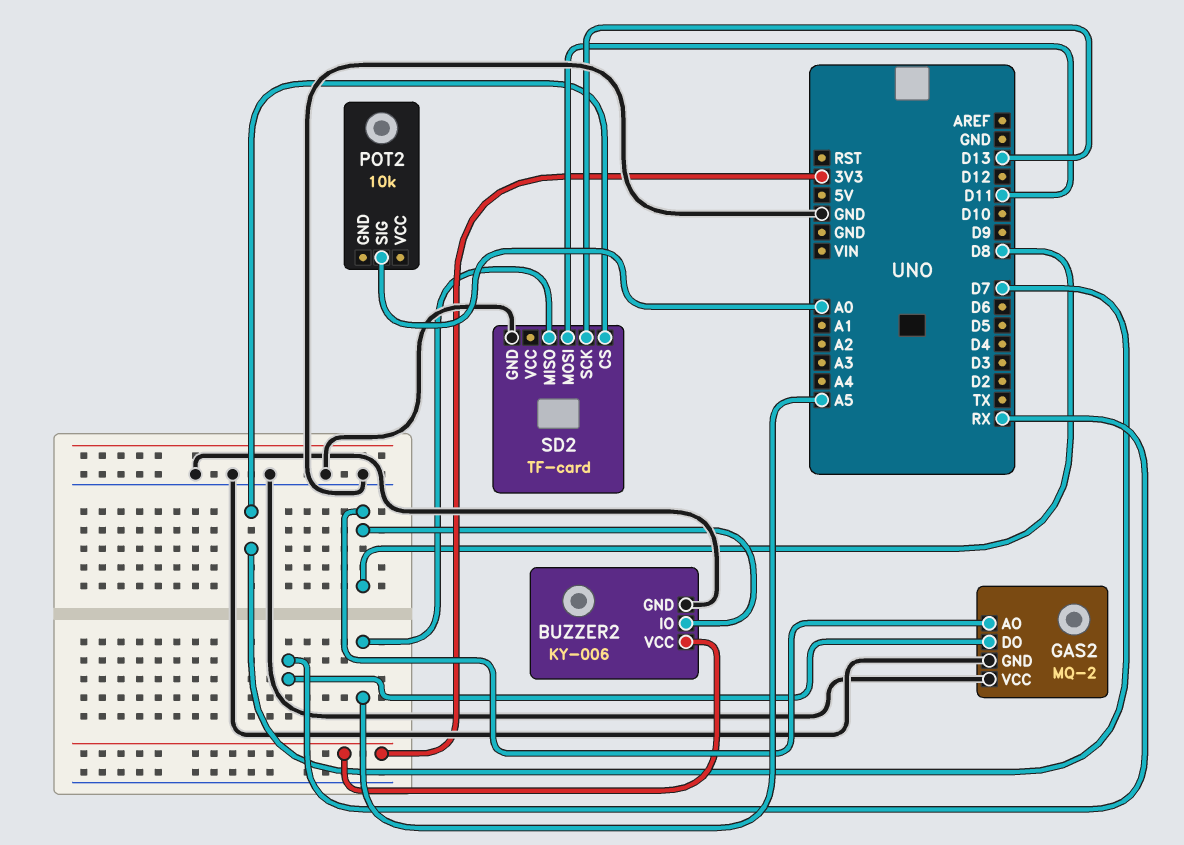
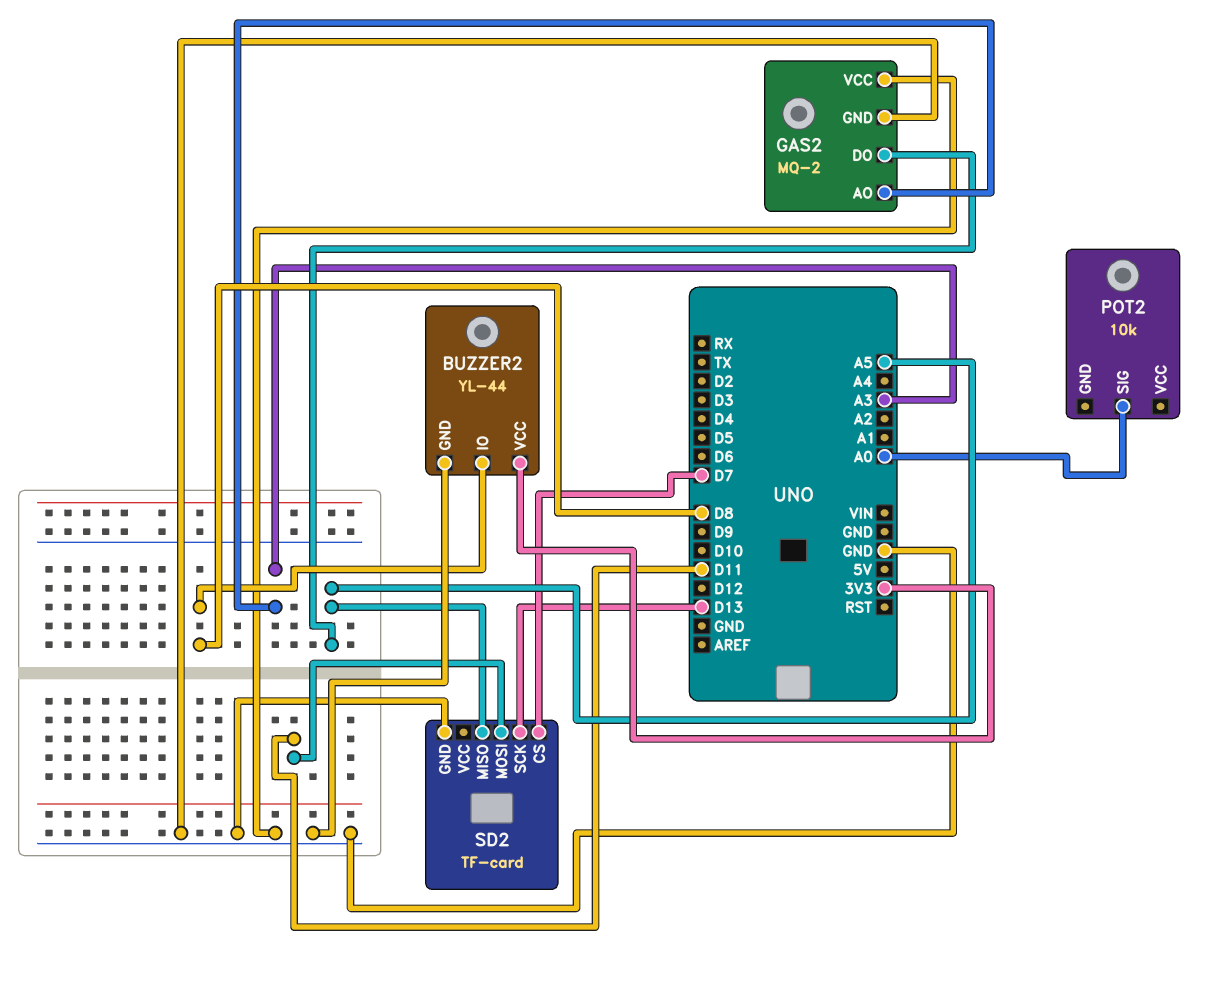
BUZZER2: KY-006 -> YL-44
GAS2 pin AO: D8 -> A3
GAS2 pin DO: RX -> A5

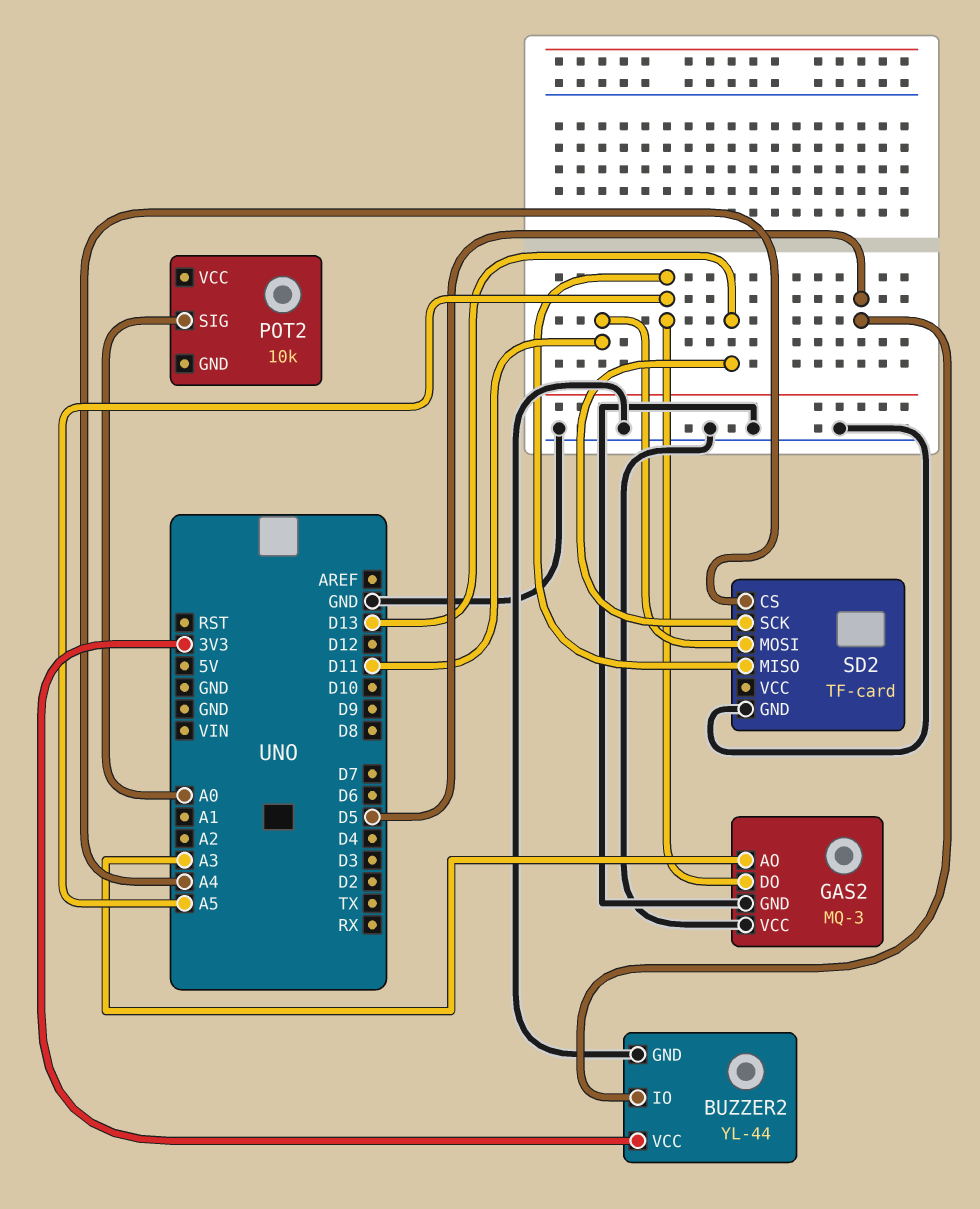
BUZZER2 pin IO: D8 -> D5
GAS2: MQ-2 -> MQ-3
SD2 pin CS: D7 -> A4

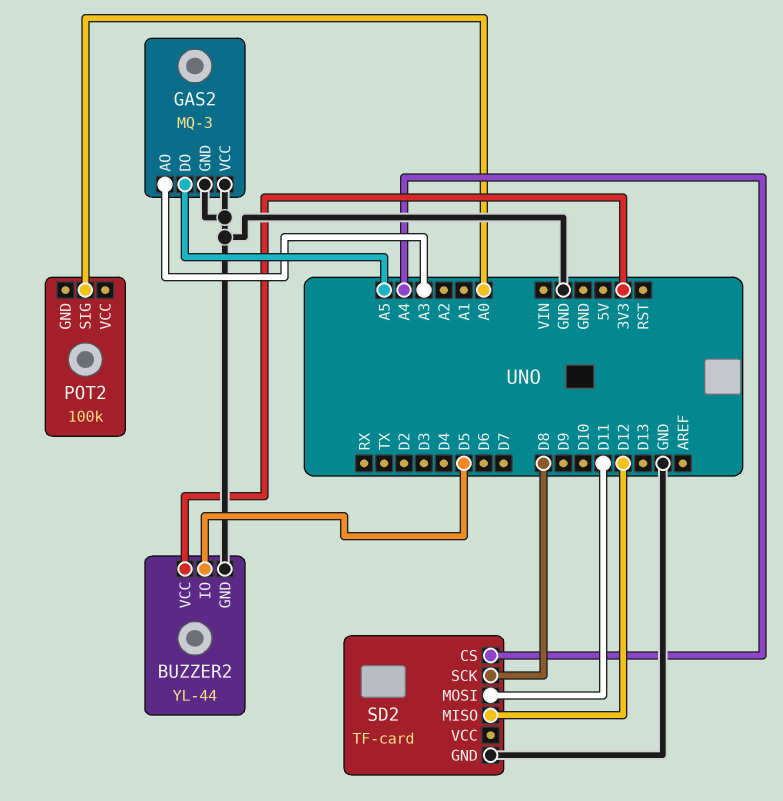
POT2: 10k -> 100k
SD2 pin MISO: A5 -> D12
SD2 pin SCK: D13 -> D8

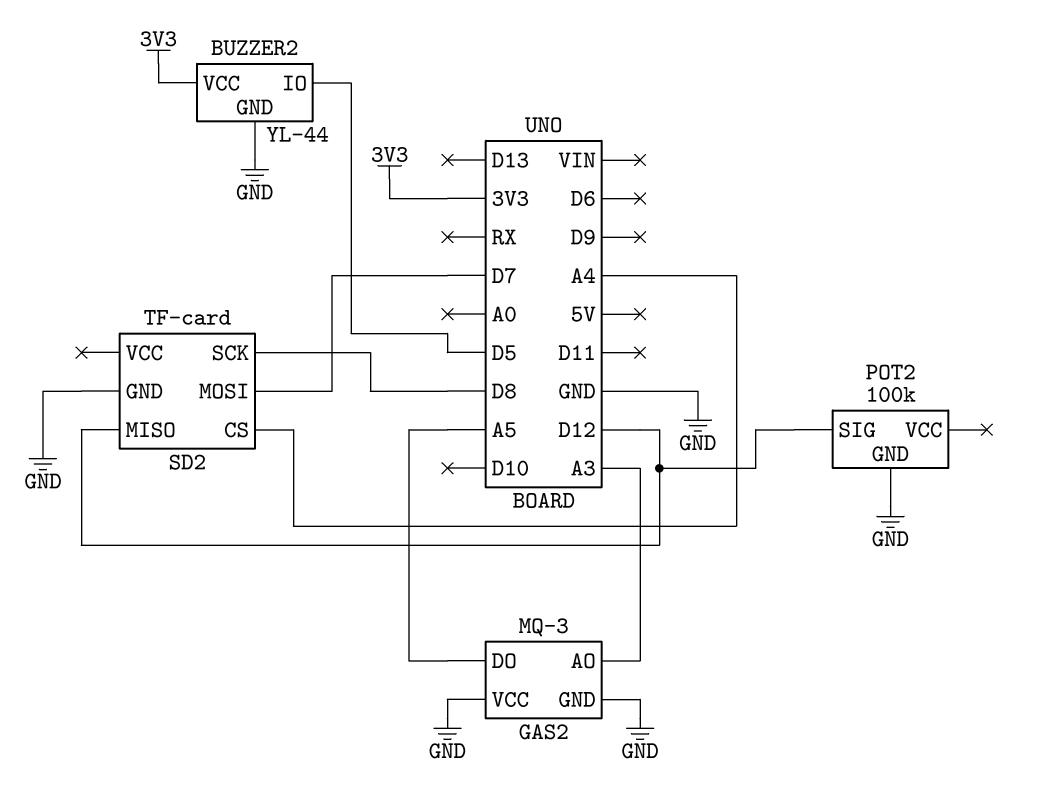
POT2 pin GND: none -> GND
POT2 pin SIG: A0 -> D12
SD2 pin MOSI: D11 -> D7

